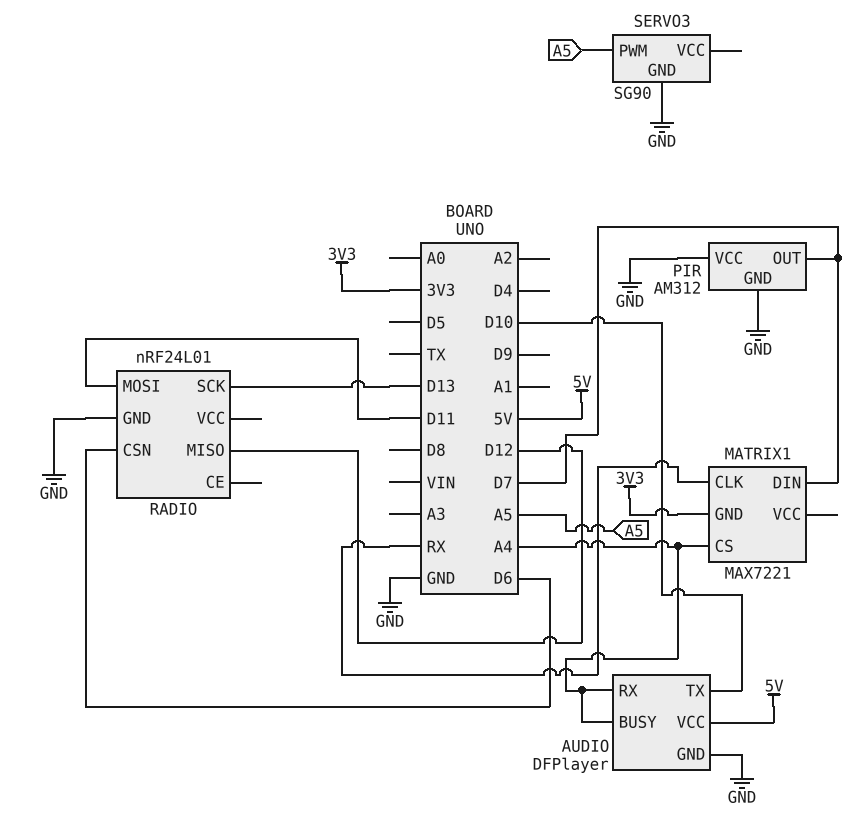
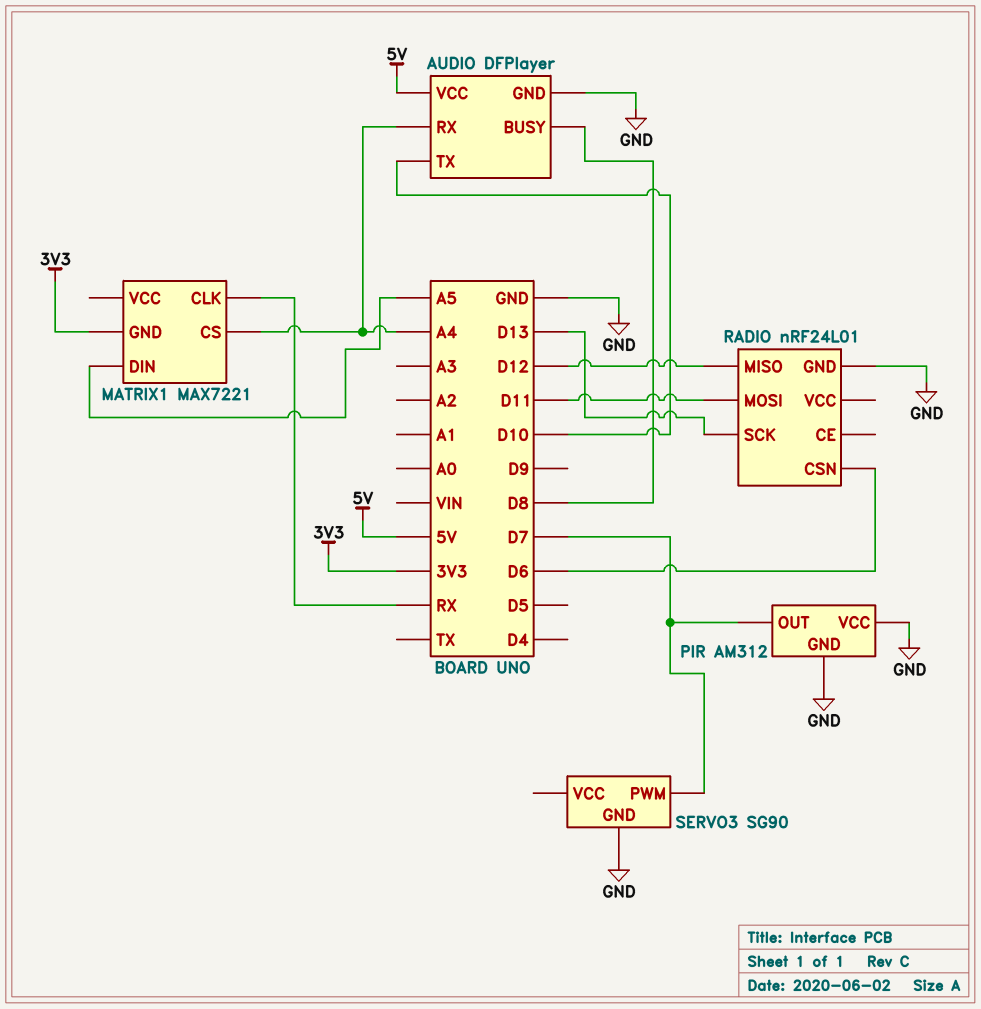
AUDIO pin BUSY: A4 -> D8
MATRIX1 pin DIN: D7 -> A5
SERVO3 pin PWM: A5 -> D7

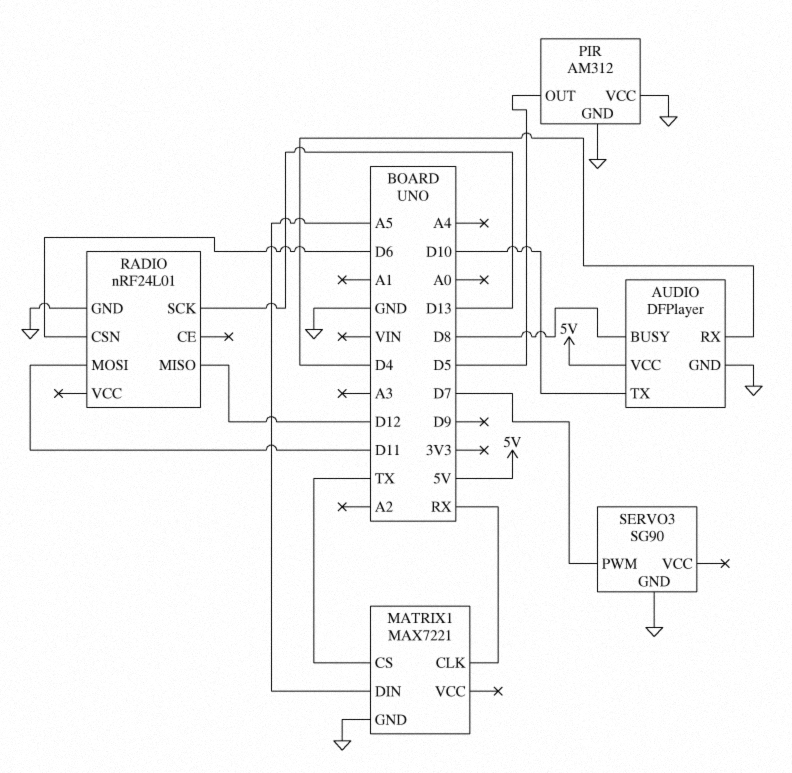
AUDIO pin RX: A4 -> D4
MATRIX1 pin CS: A4 -> TX
MATRIX1 pin GND: 3V3 -> GND
PIR pin OUT: D7 -> D5

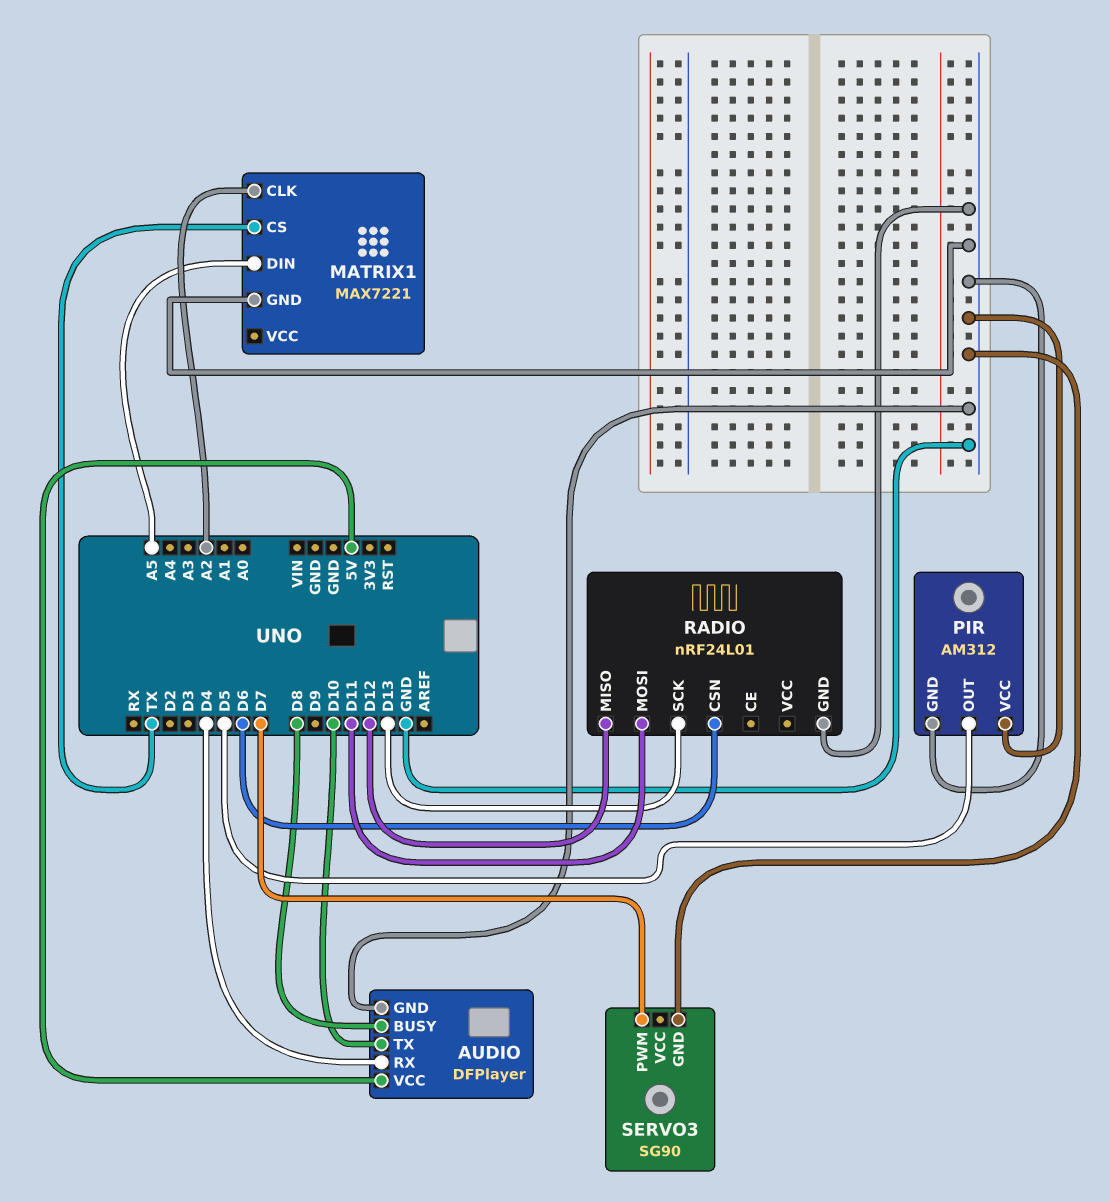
MATRIX1 pin CLK: RX -> A2

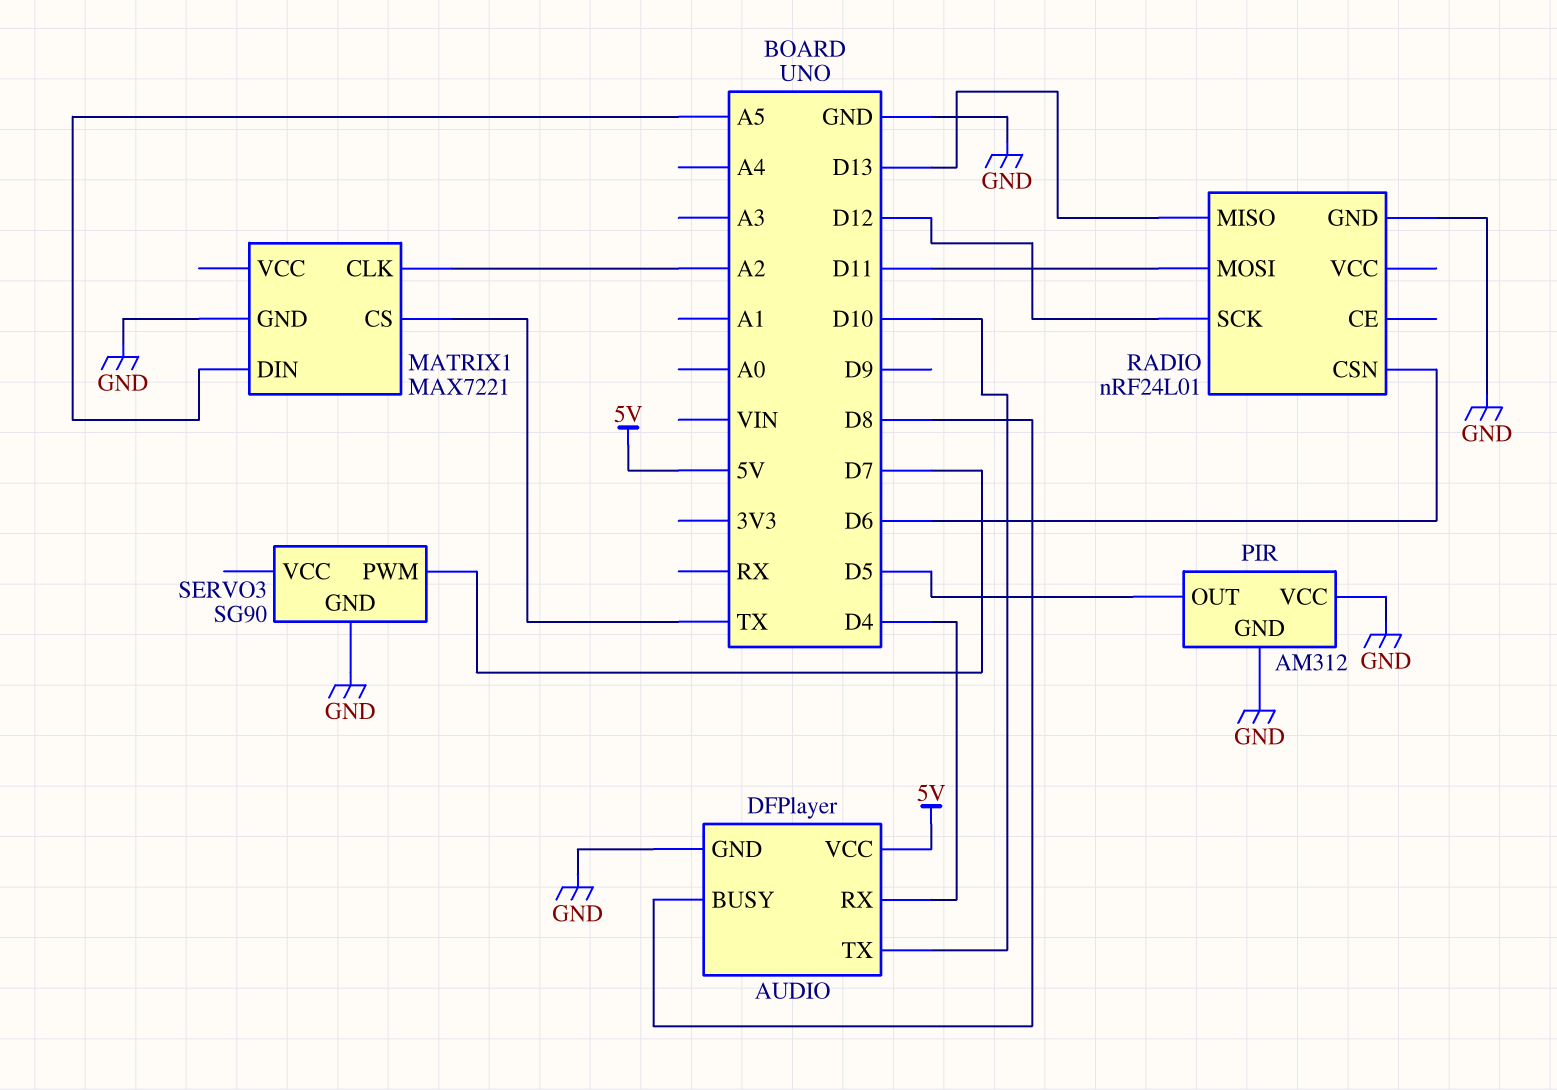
RADIO pin MISO: D12 -> D13
RADIO pin SCK: D13 -> D12

